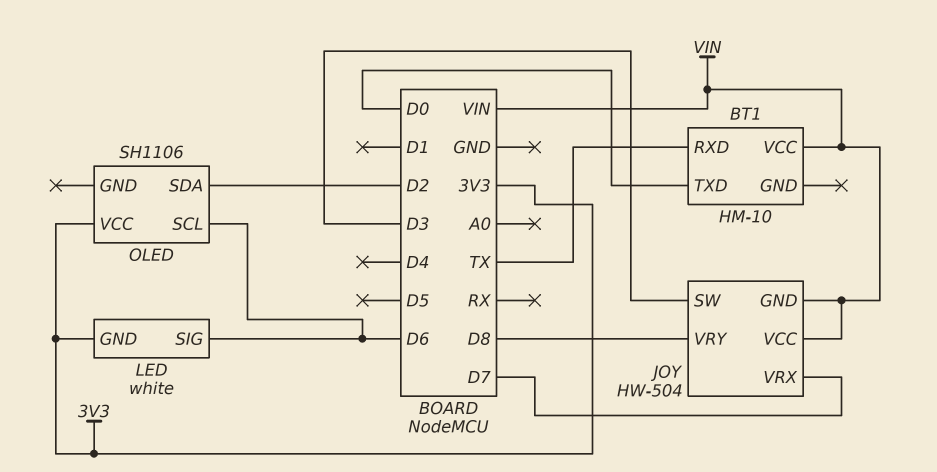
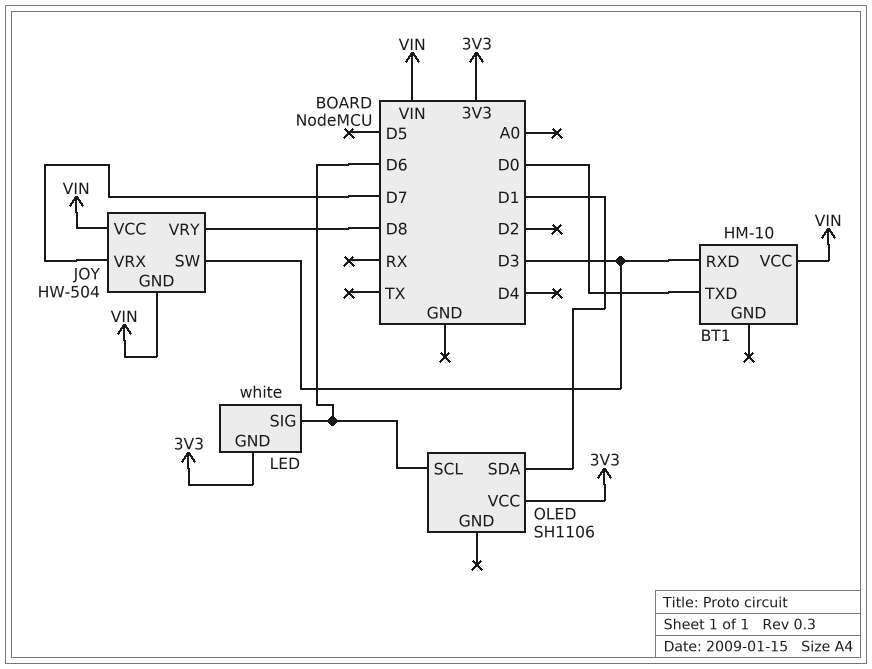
BT1 pin RXD: TX -> D3
OLED pin SDA: D2 -> D1

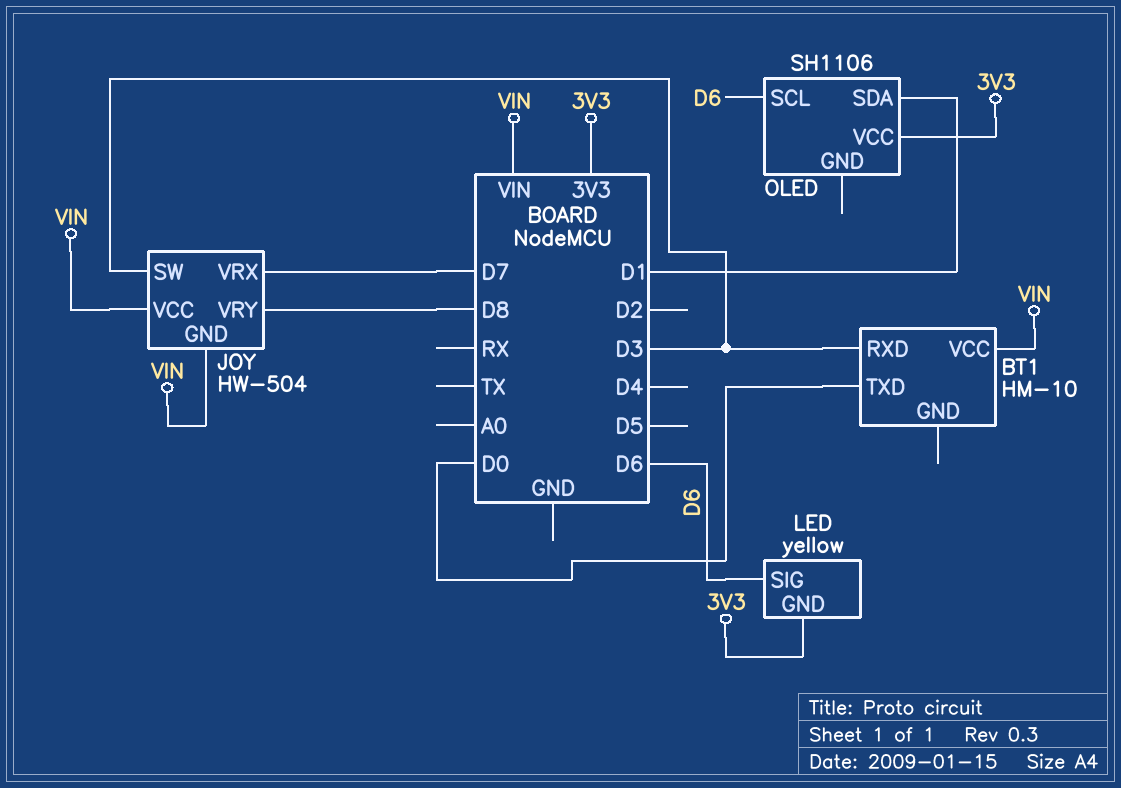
LED: white -> yellow

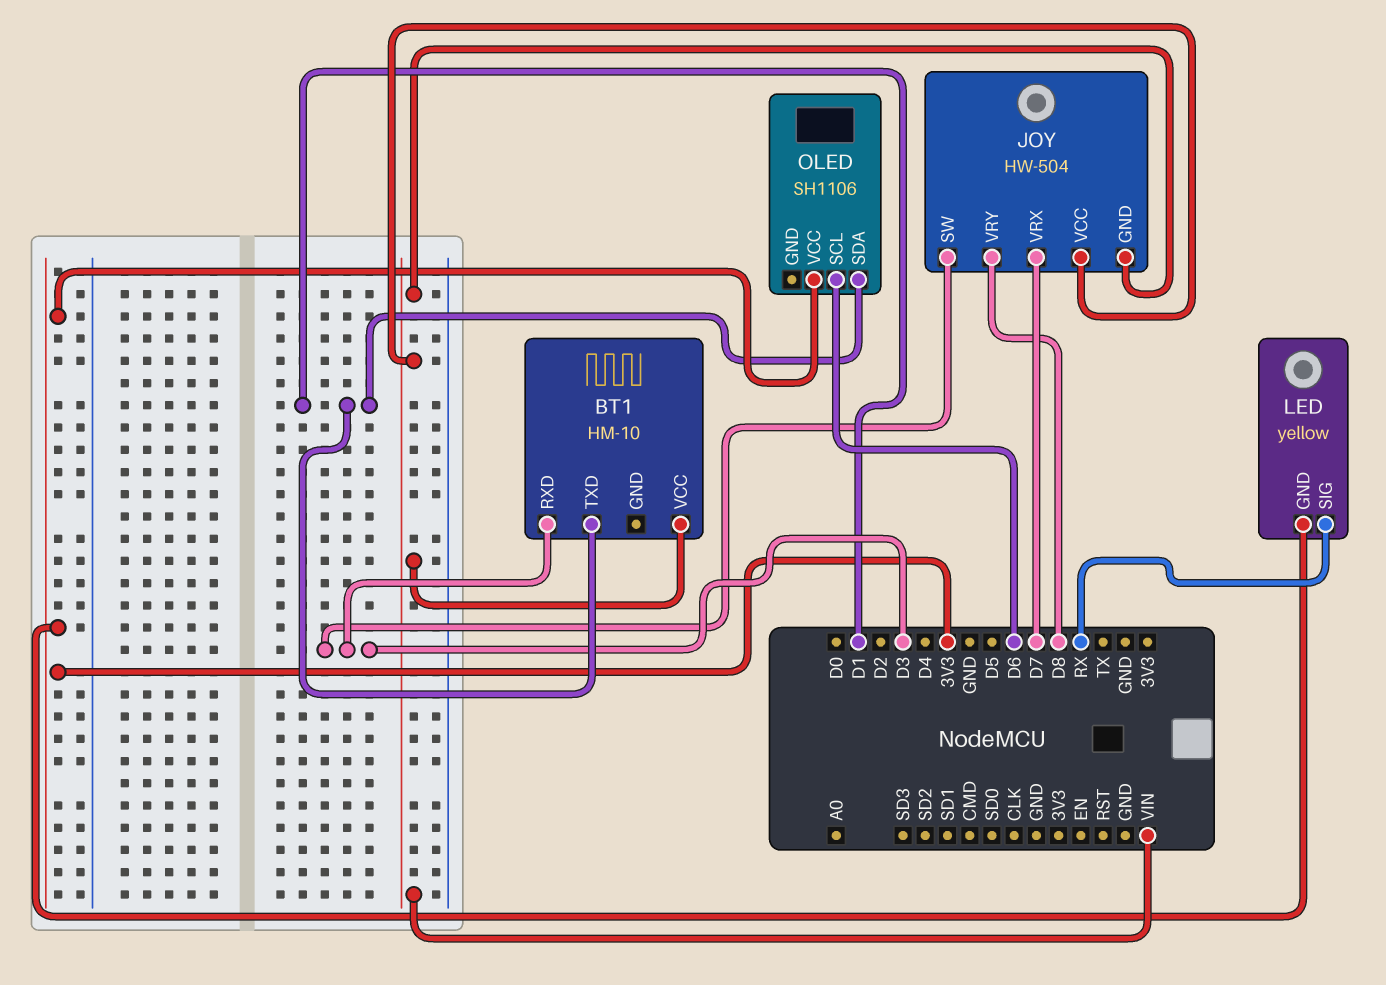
BT1 pin TXD: D0 -> D1
LED pin SIG: D6 -> RX

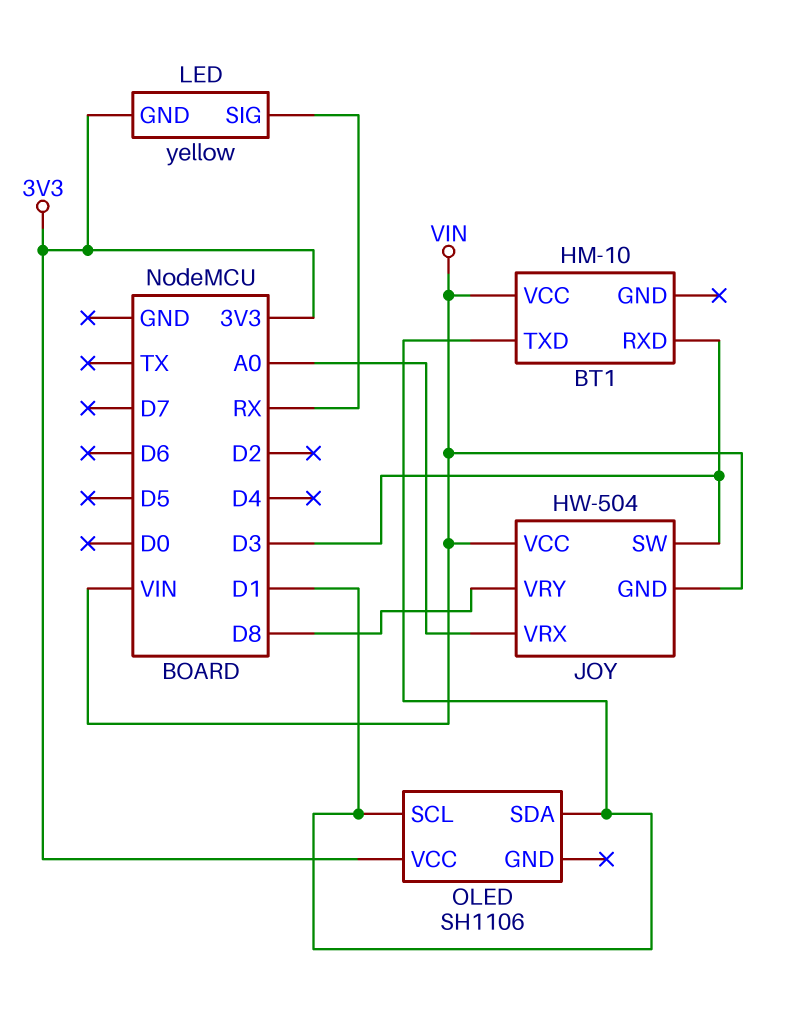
JOY pin VRX: D7 -> A0
OLED pin SCL: D6 -> D1

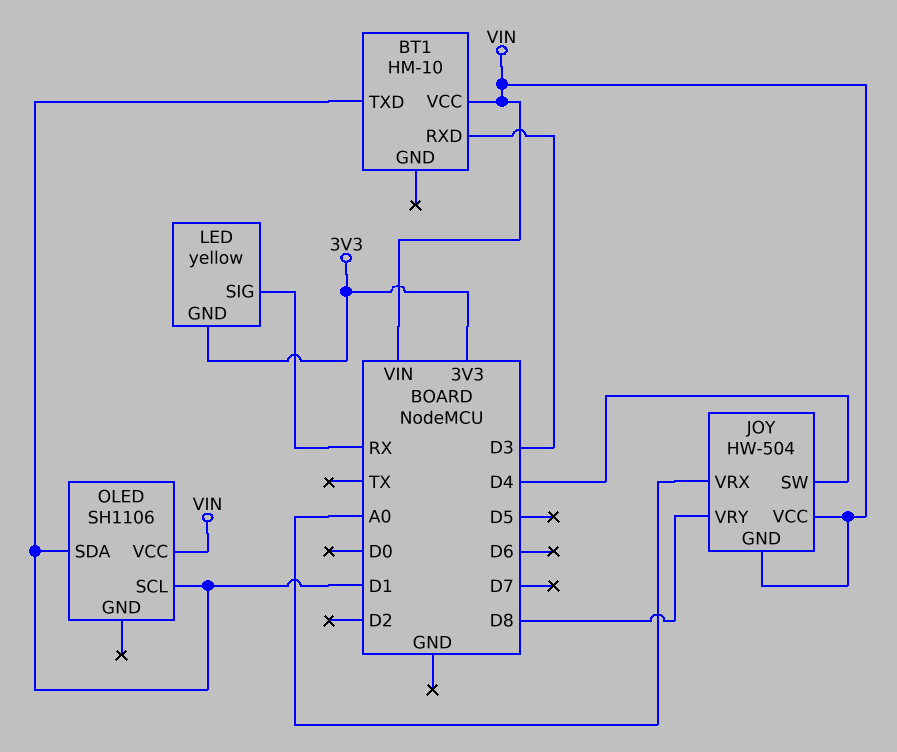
JOY pin SW: D3 -> D4
OLED pin VCC: 3V3 -> VIN

